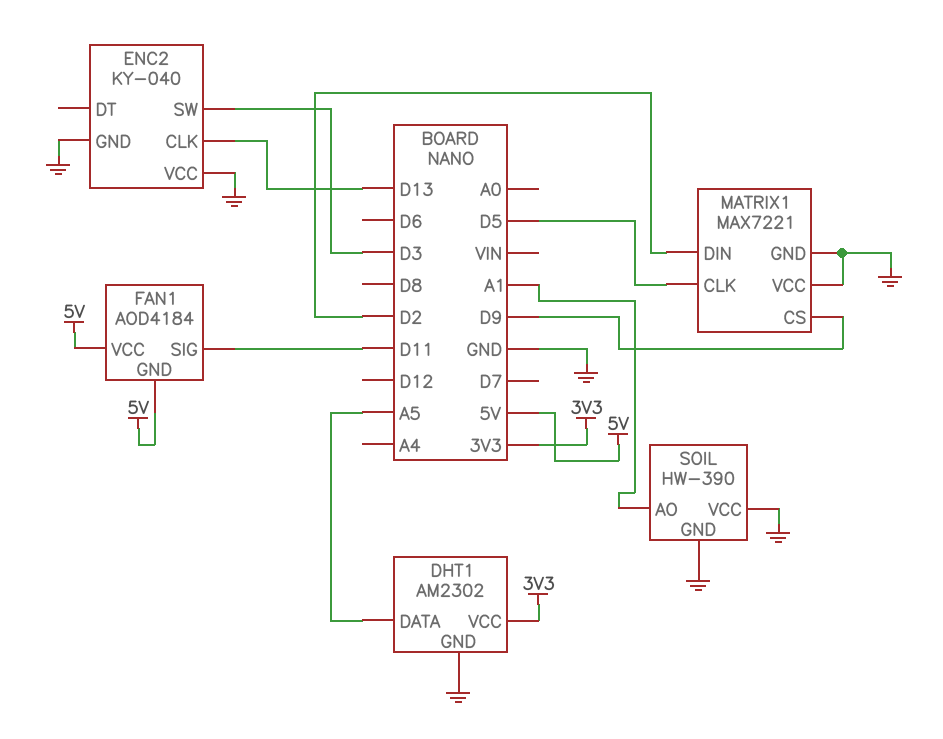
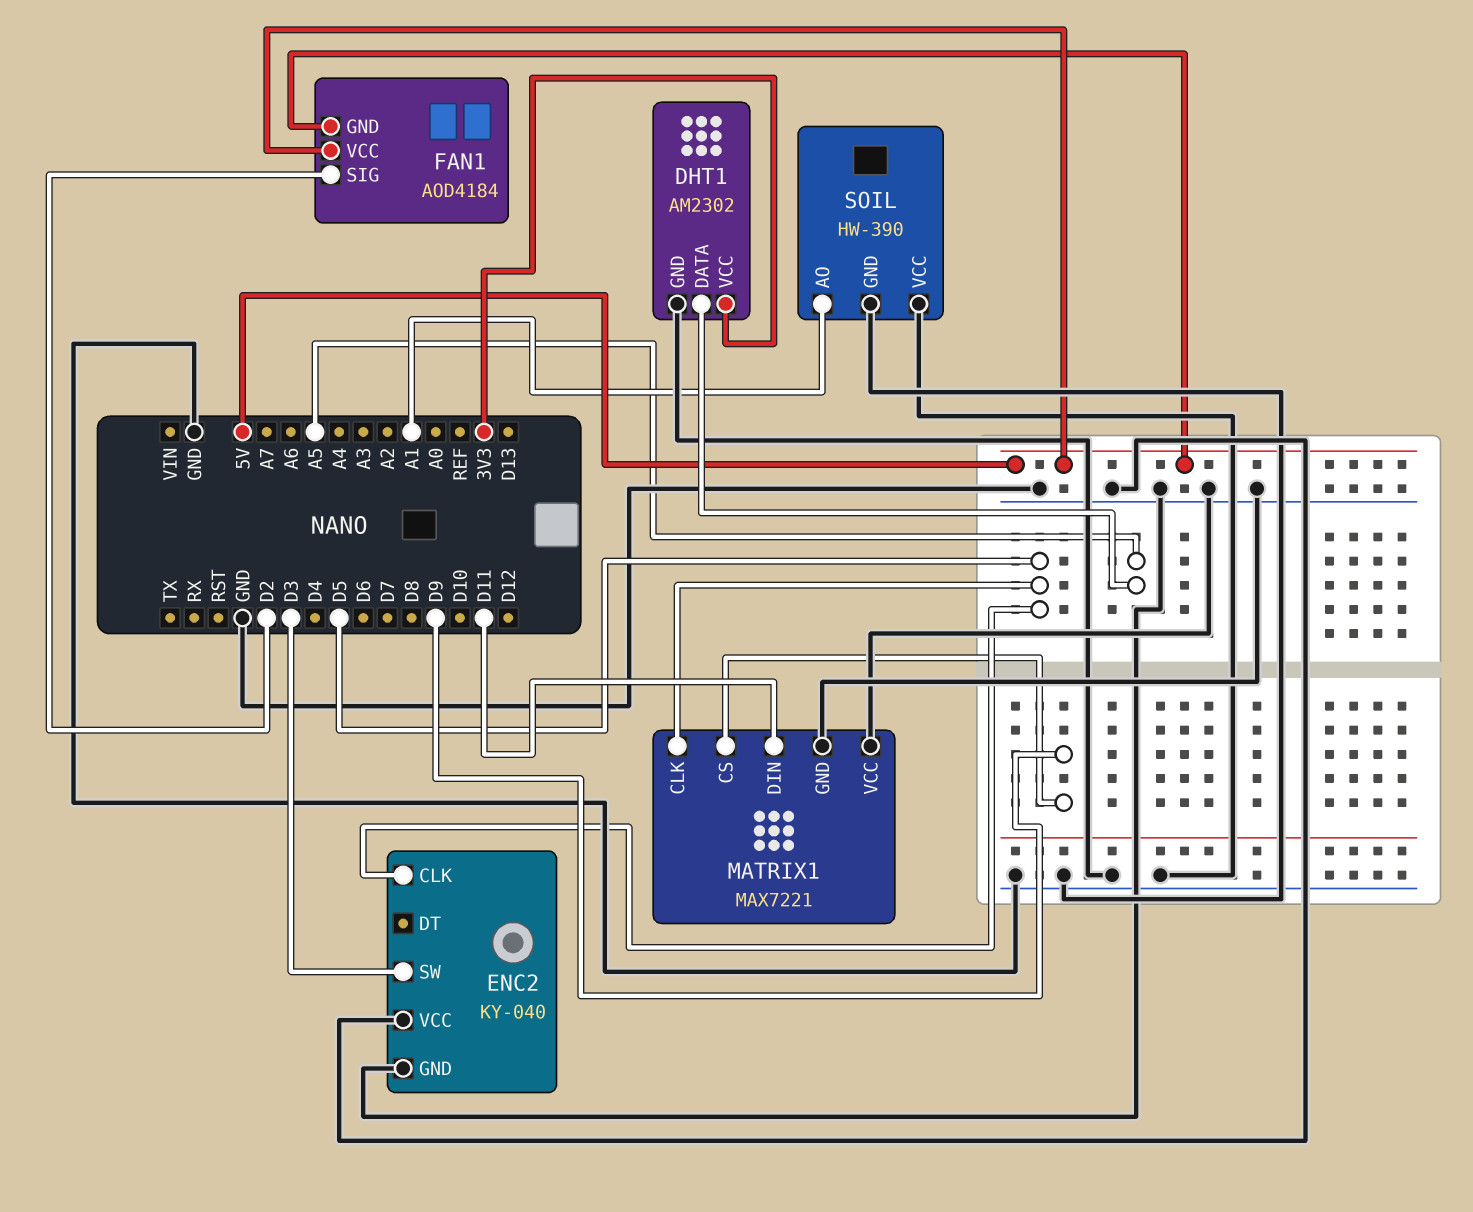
ENC2 pin CLK: D13 -> D5
FAN1 pin SIG: D11 -> D2
MATRIX1 pin DIN: D2 -> D11

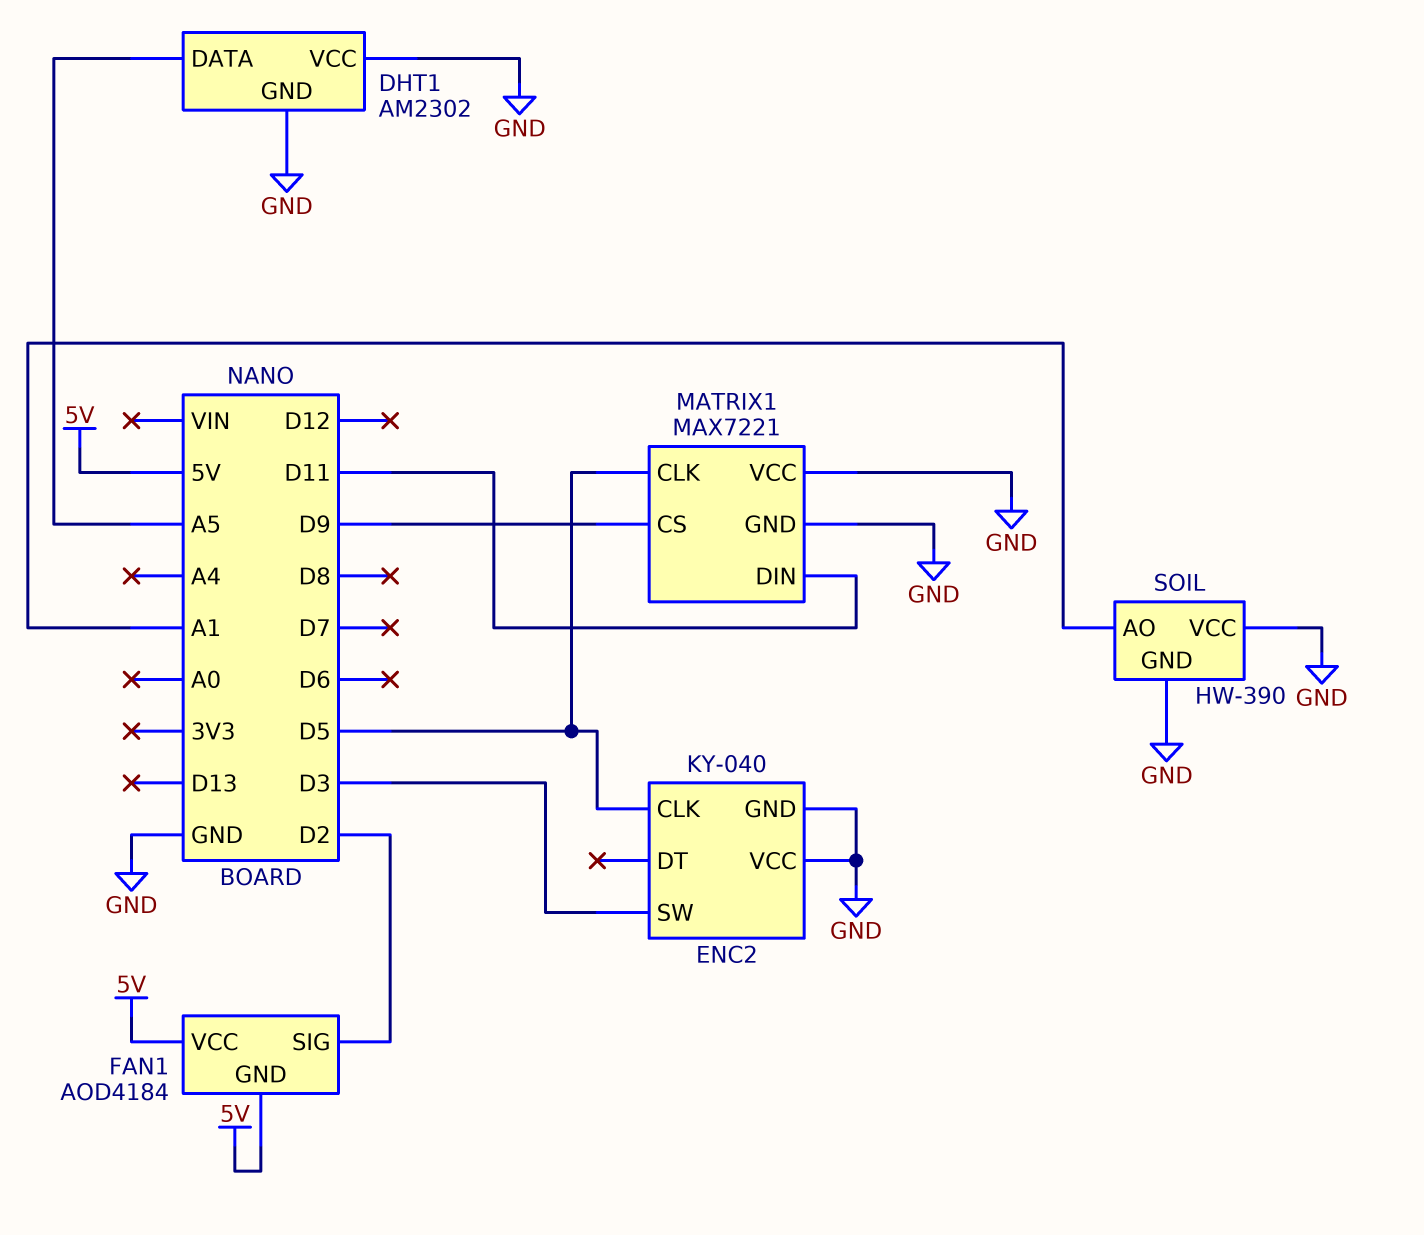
DHT1 pin VCC: 3V3 -> GND

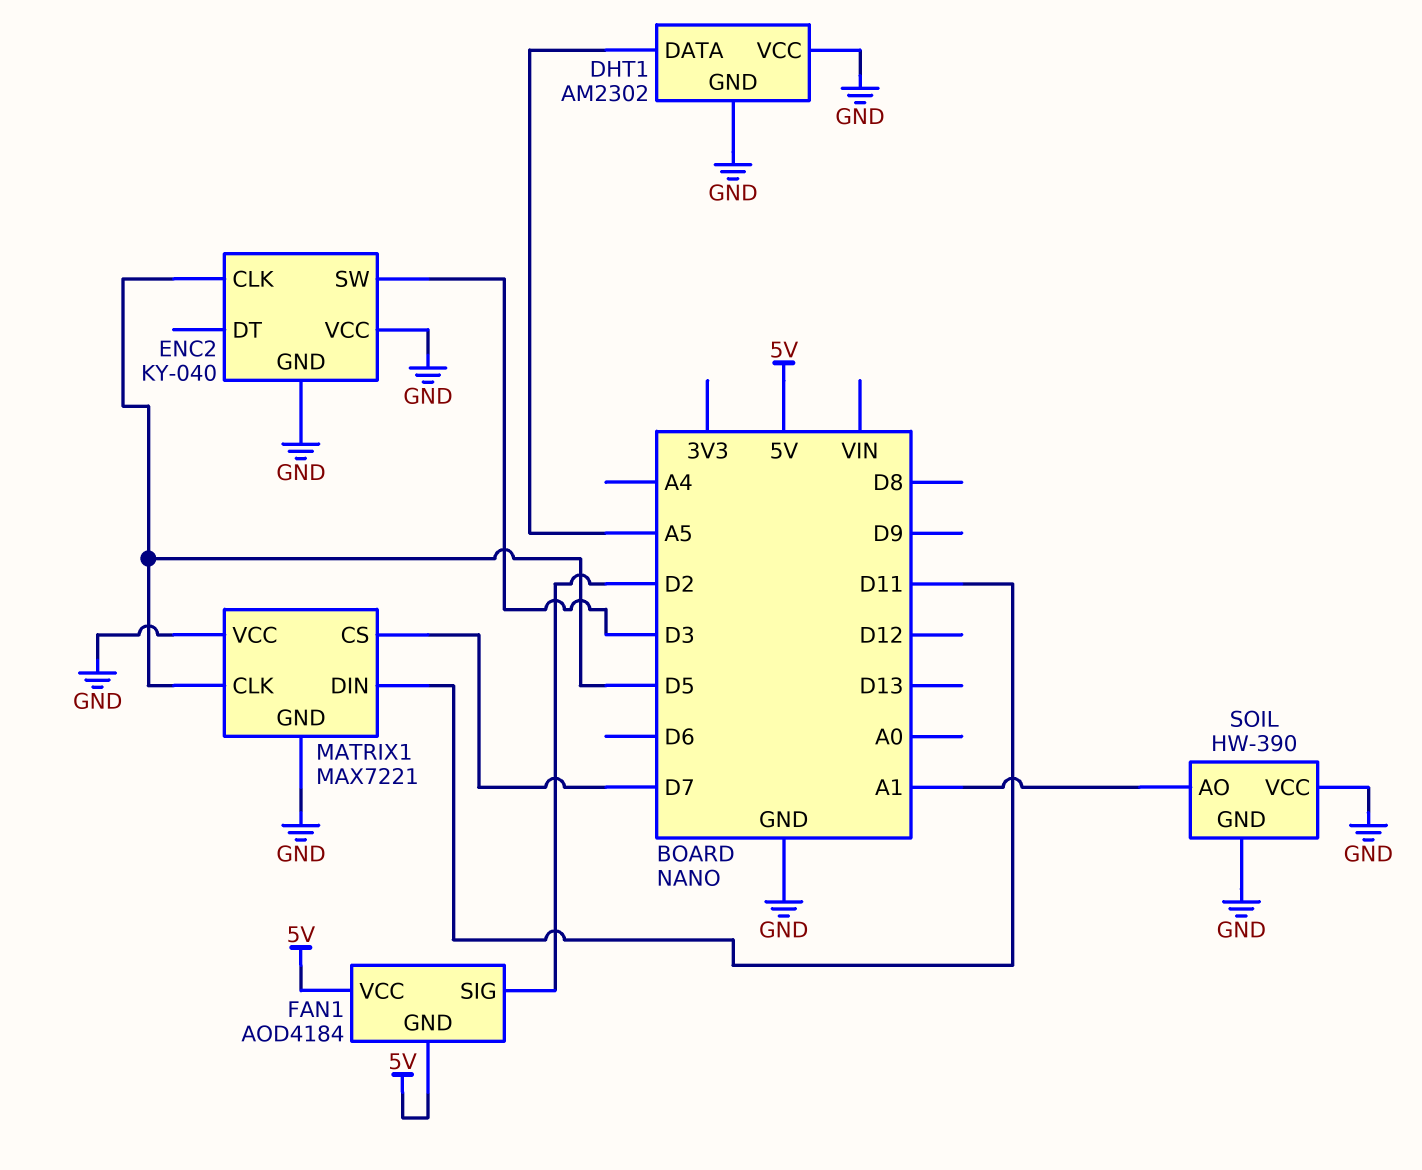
MATRIX1 pin CS: D9 -> D7

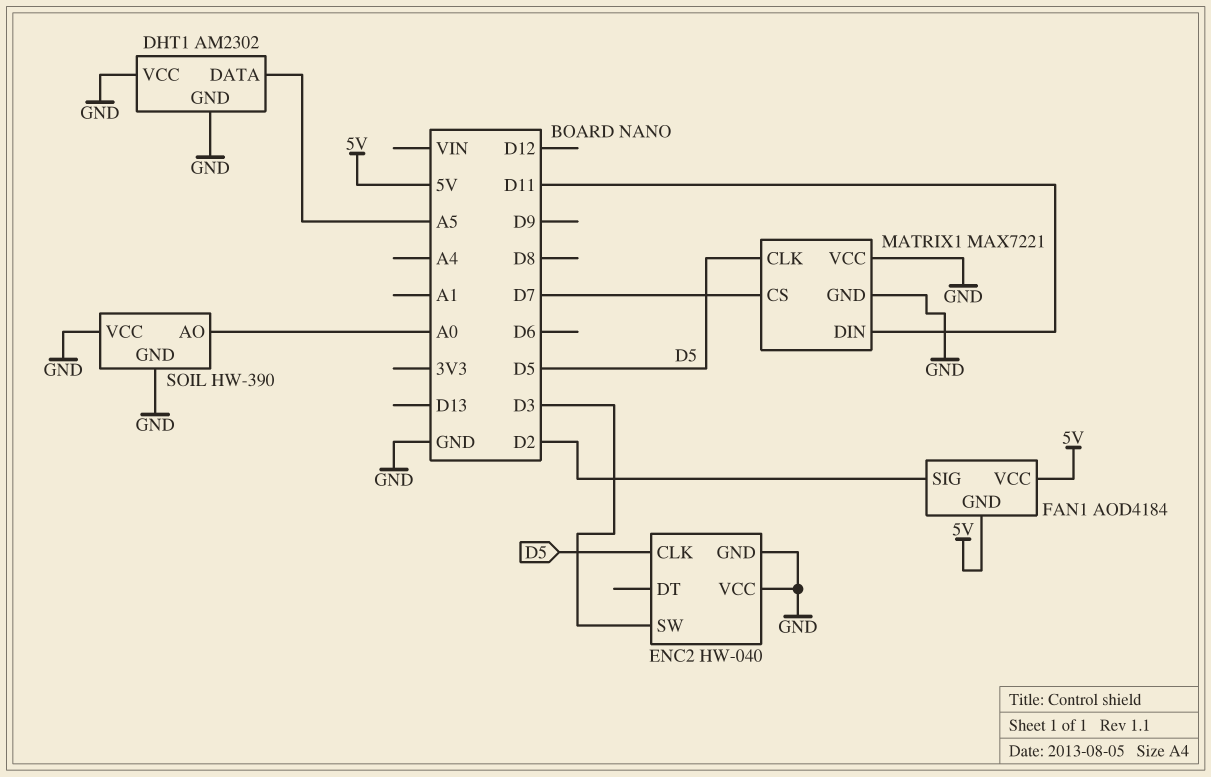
ENC2: KY-040 -> HW-040
SOIL pin AO: A1 -> A0

